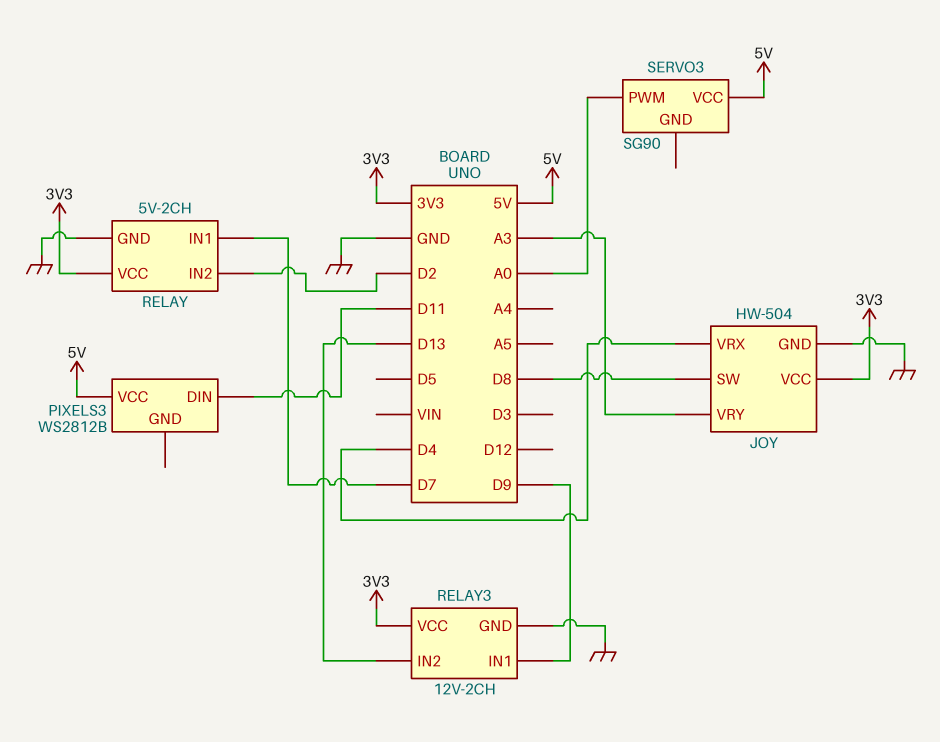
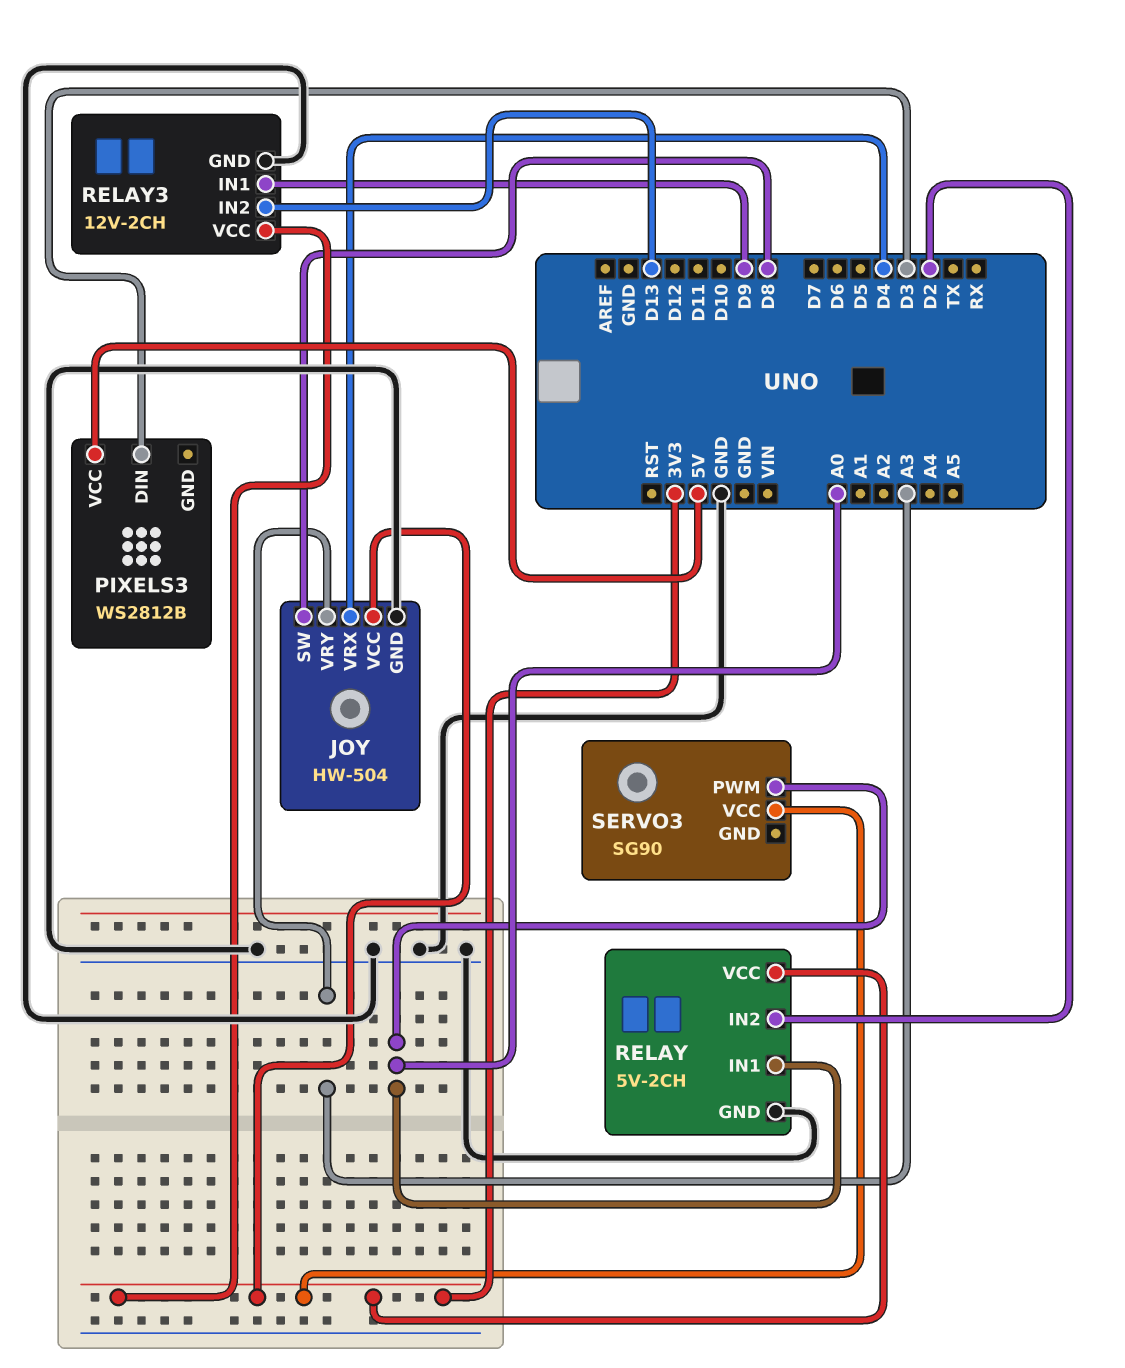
PIXELS3 pin DIN: D11 -> D3
RELAY pin IN1: D7 -> A0
SERVO3 pin VCC: 5V -> 3V3

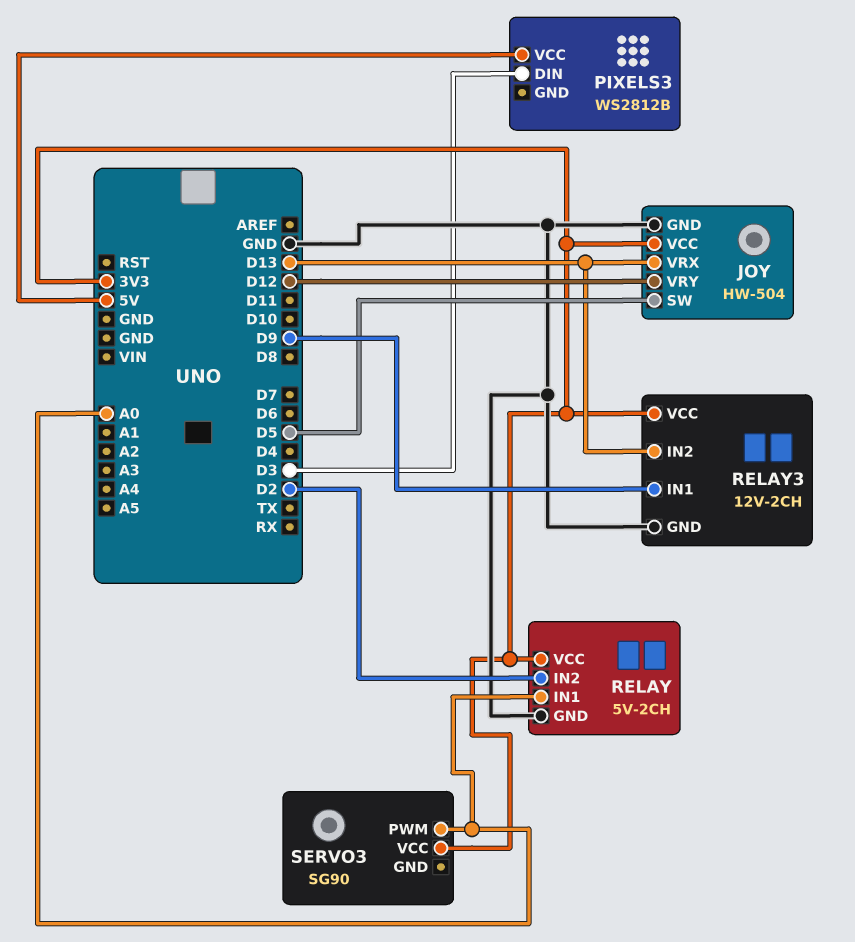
JOY pin SW: D8 -> D5
JOY pin VRX: D4 -> D13
JOY pin VRY: A3 -> D12

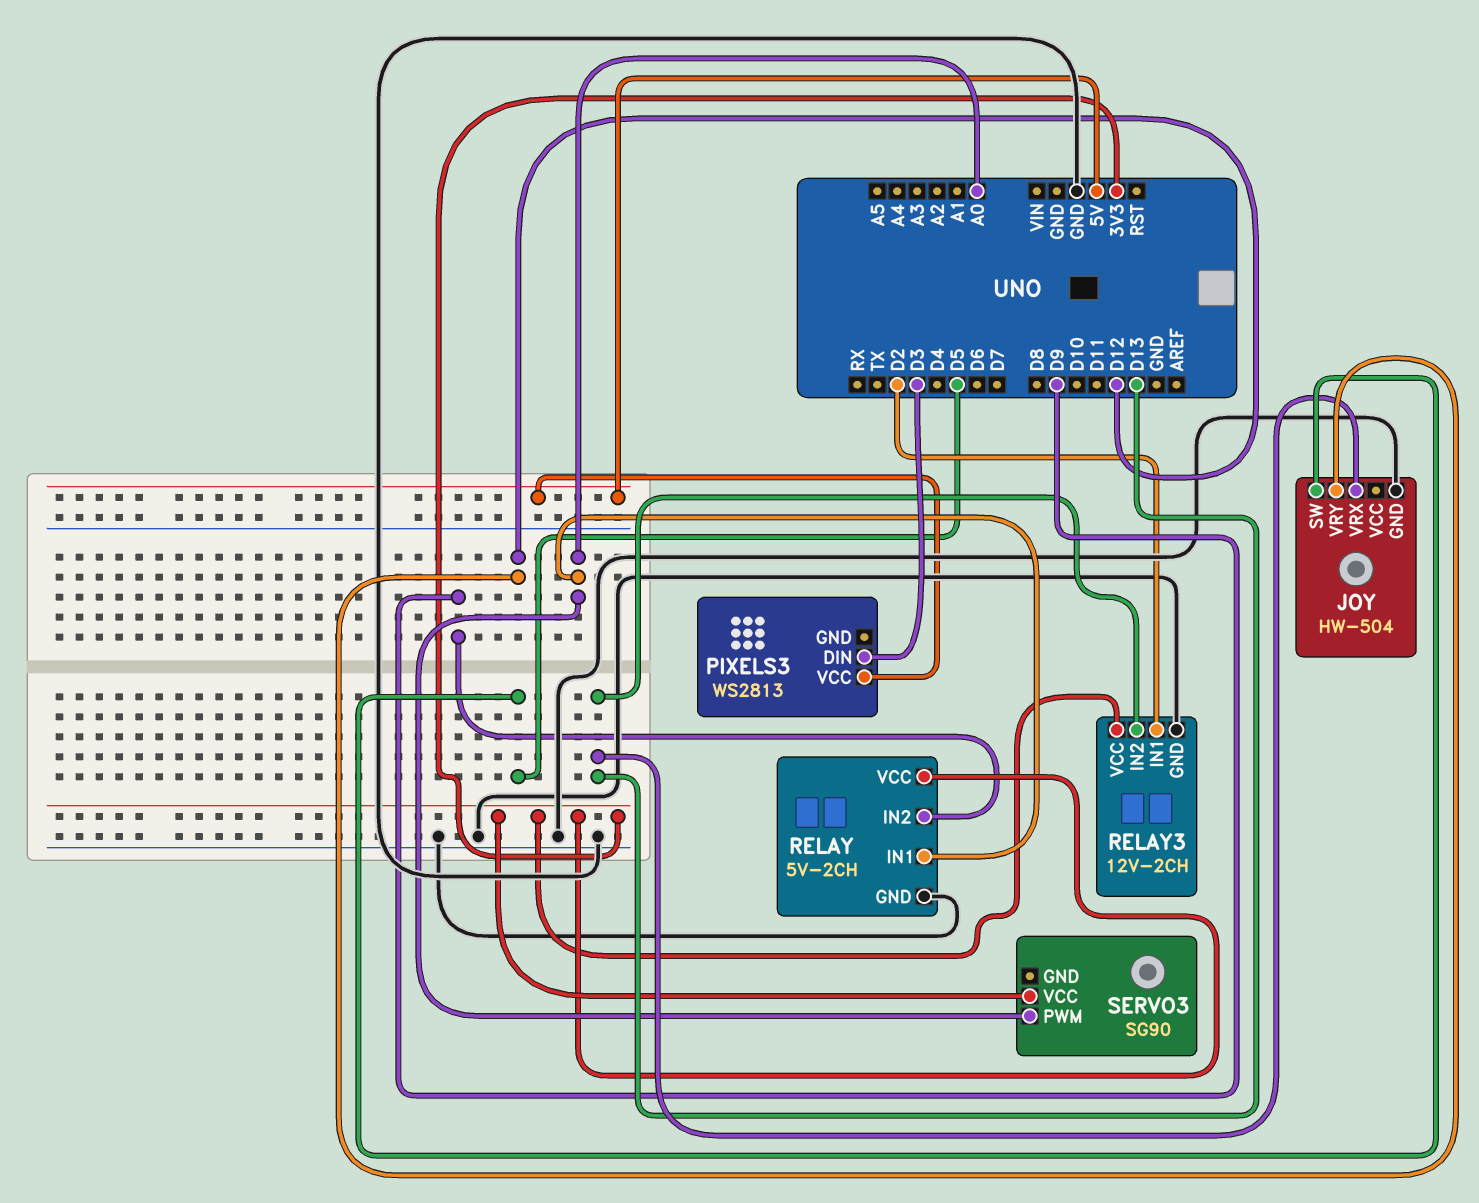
JOY pin VCC: 3V3 -> none
PIXELS3: WS2812B -> WS2813
RELAY pin IN2: D2 -> D9
RELAY3 pin IN1: D9 -> D2

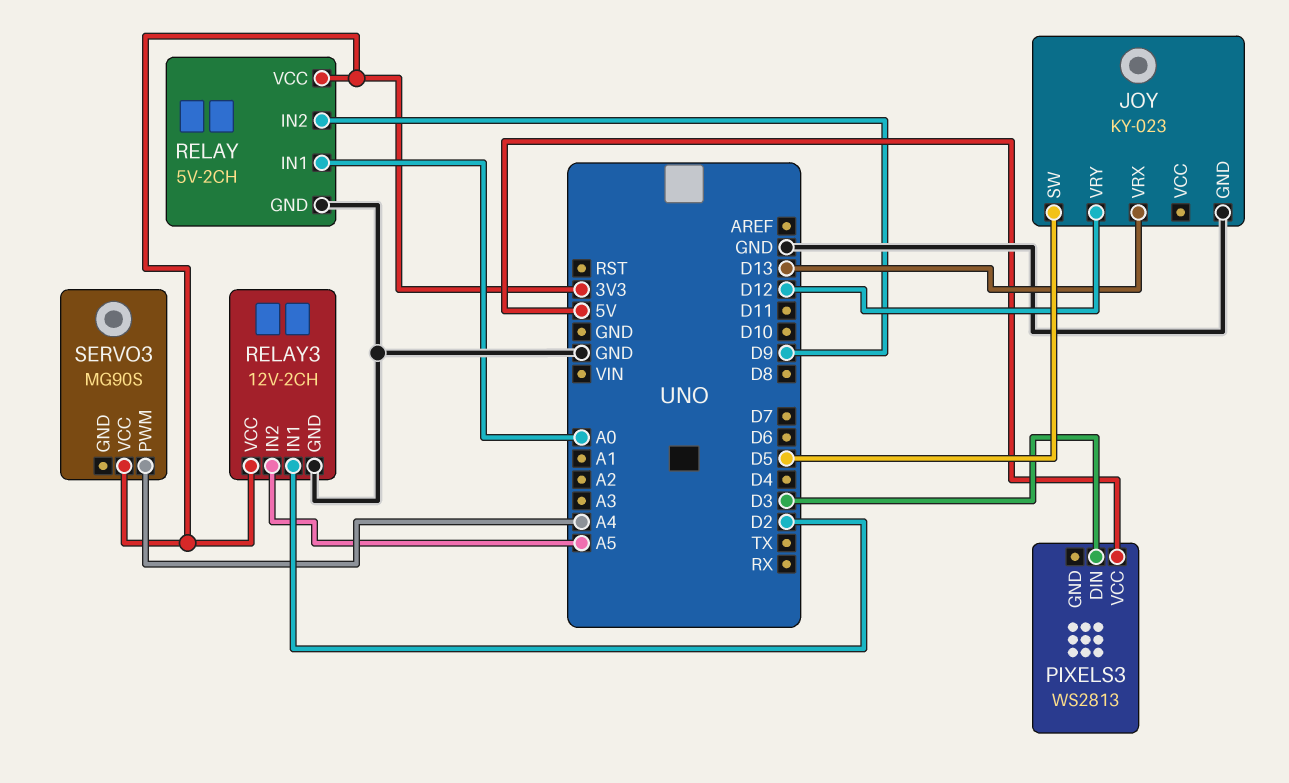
JOY: HW-504 -> KY-023
RELAY3 pin IN2: D13 -> A5
SERVO3: SG90 -> MG90S
SERVO3 pin PWM: A0 -> A4

